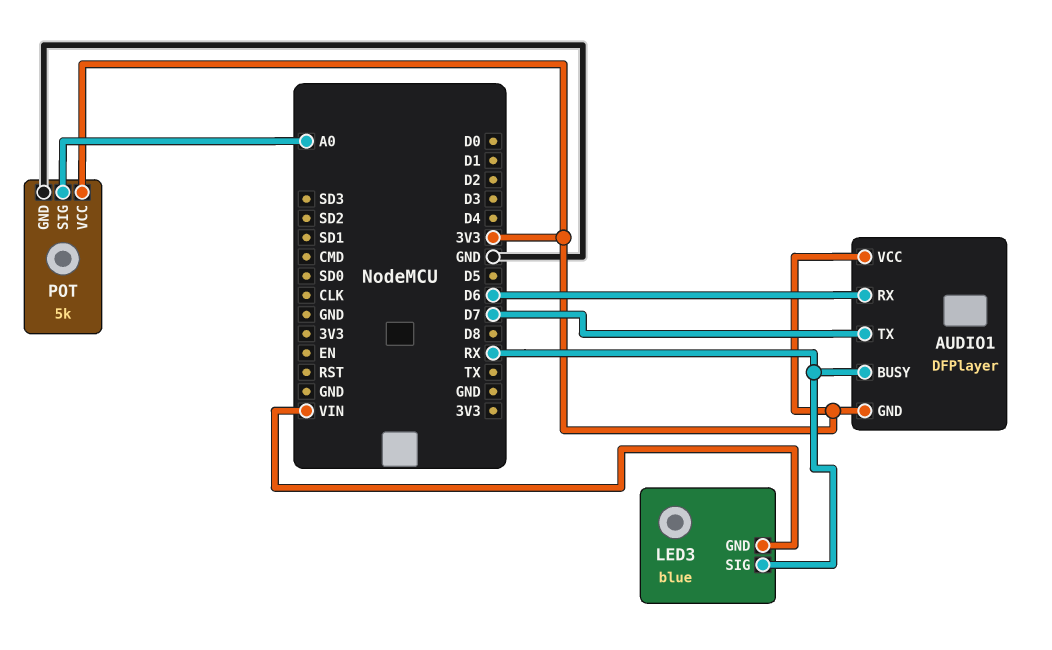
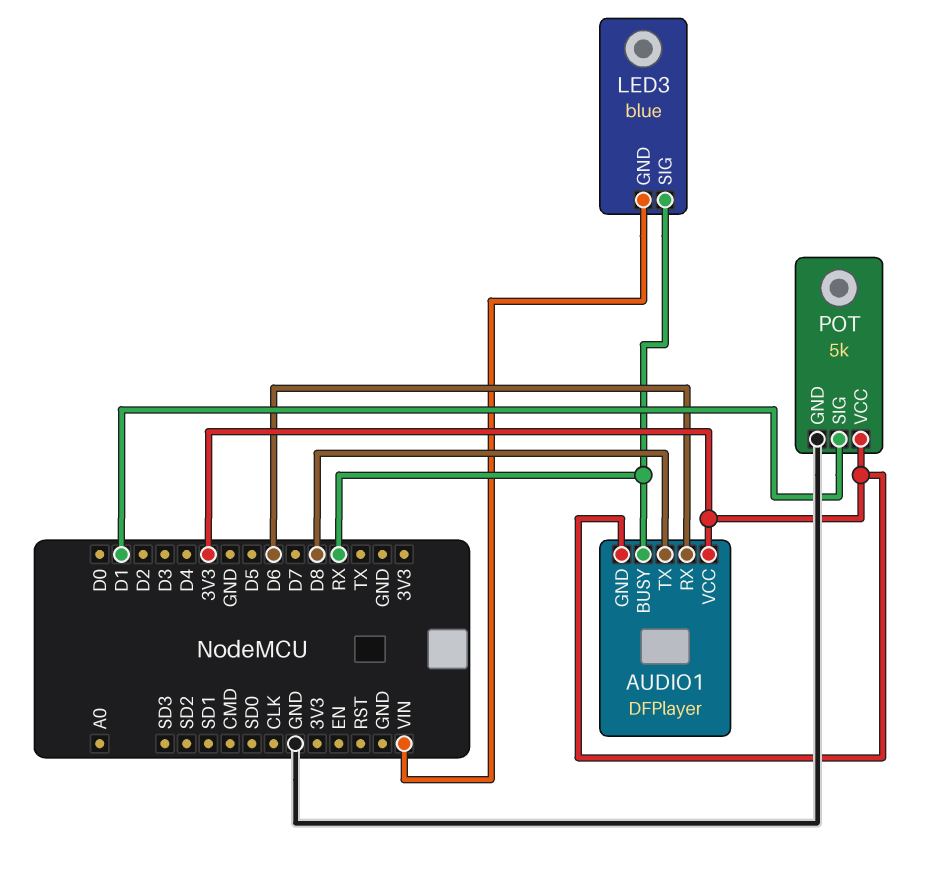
AUDIO1 pin TX: D7 -> D8
POT pin SIG: A0 -> D1

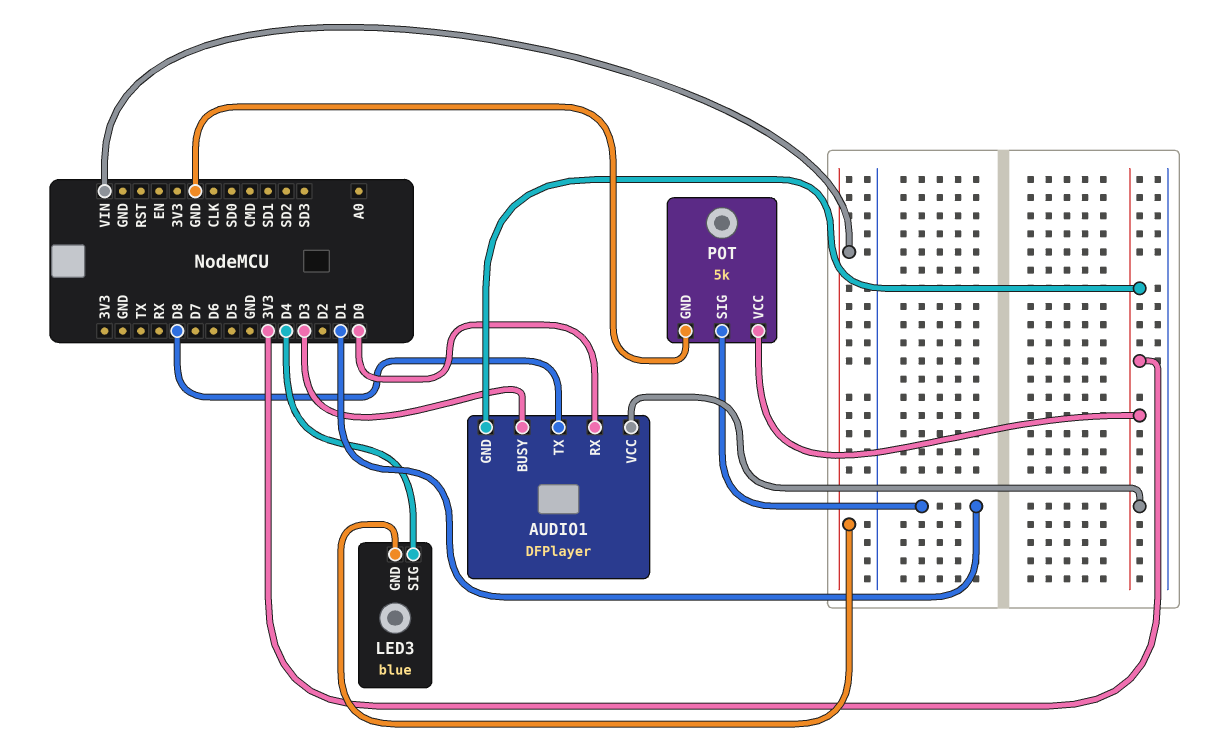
AUDIO1 pin BUSY: RX -> D3
AUDIO1 pin RX: D6 -> D0
LED3 pin SIG: RX -> D4

